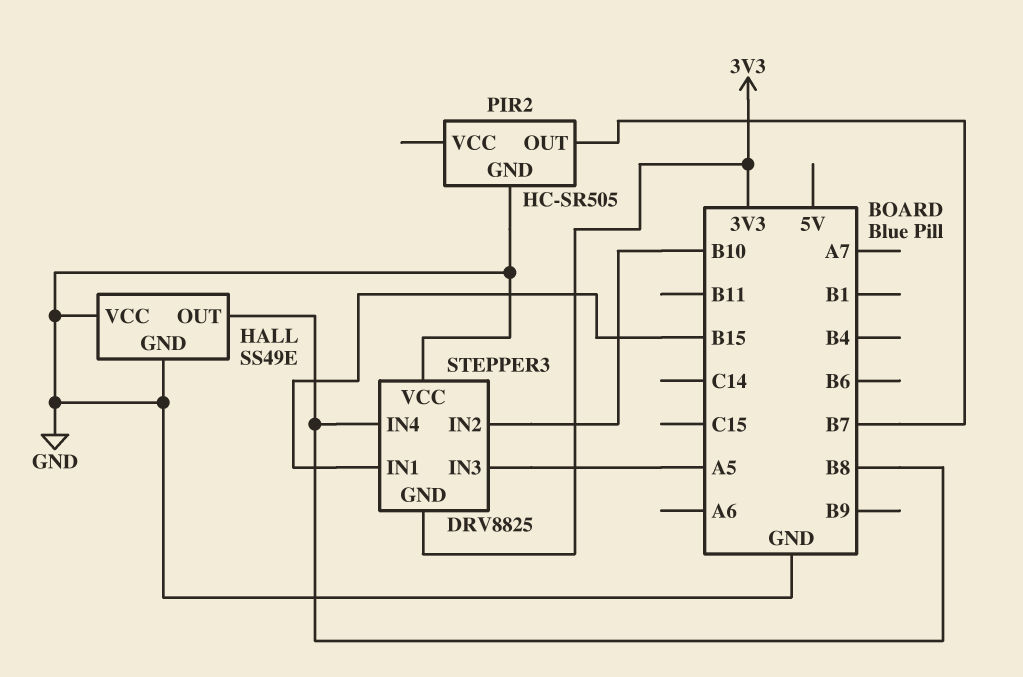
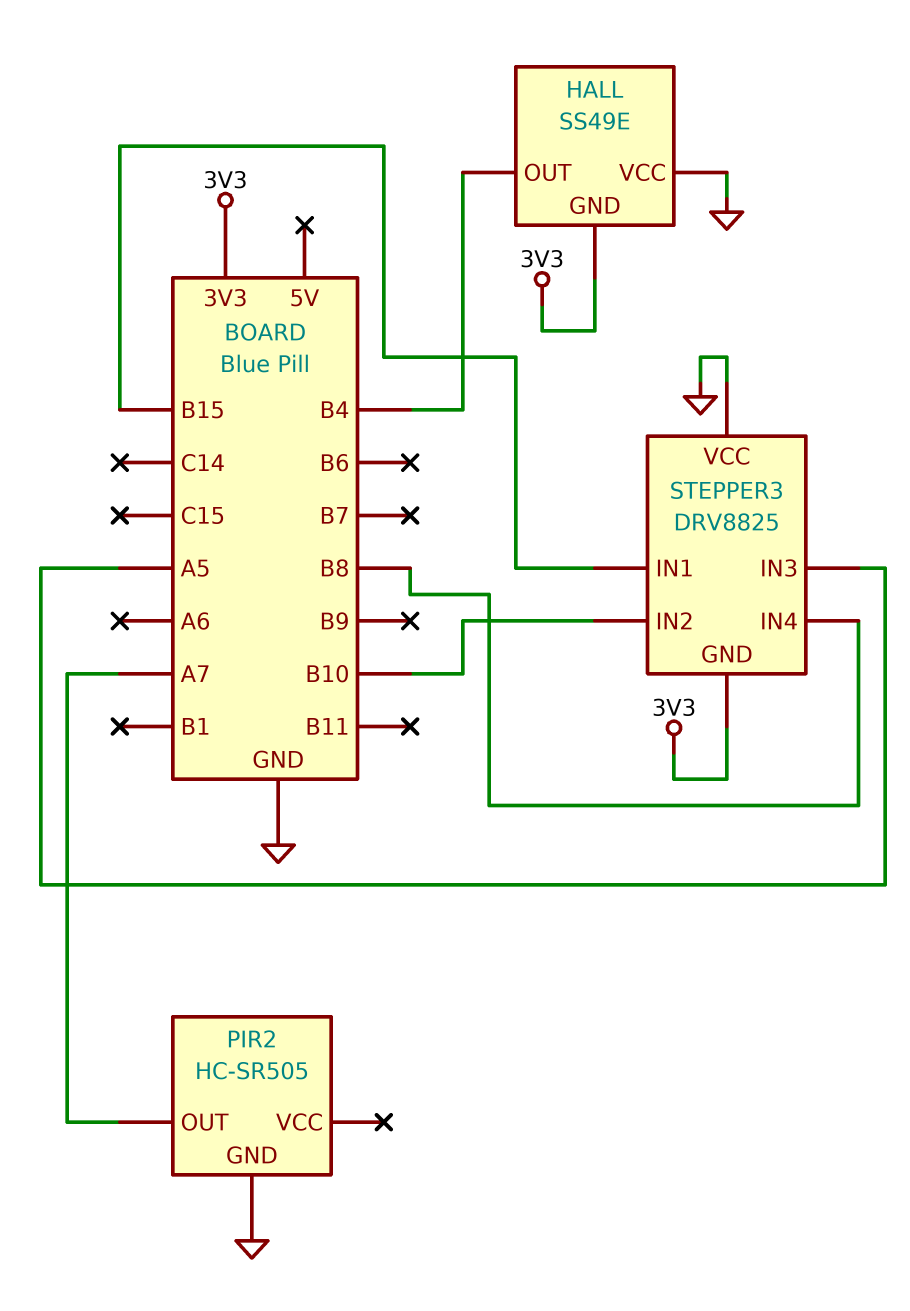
HALL pin GND: GND -> 3V3
HALL pin OUT: B8 -> B4
PIR2 pin OUT: B7 -> A7

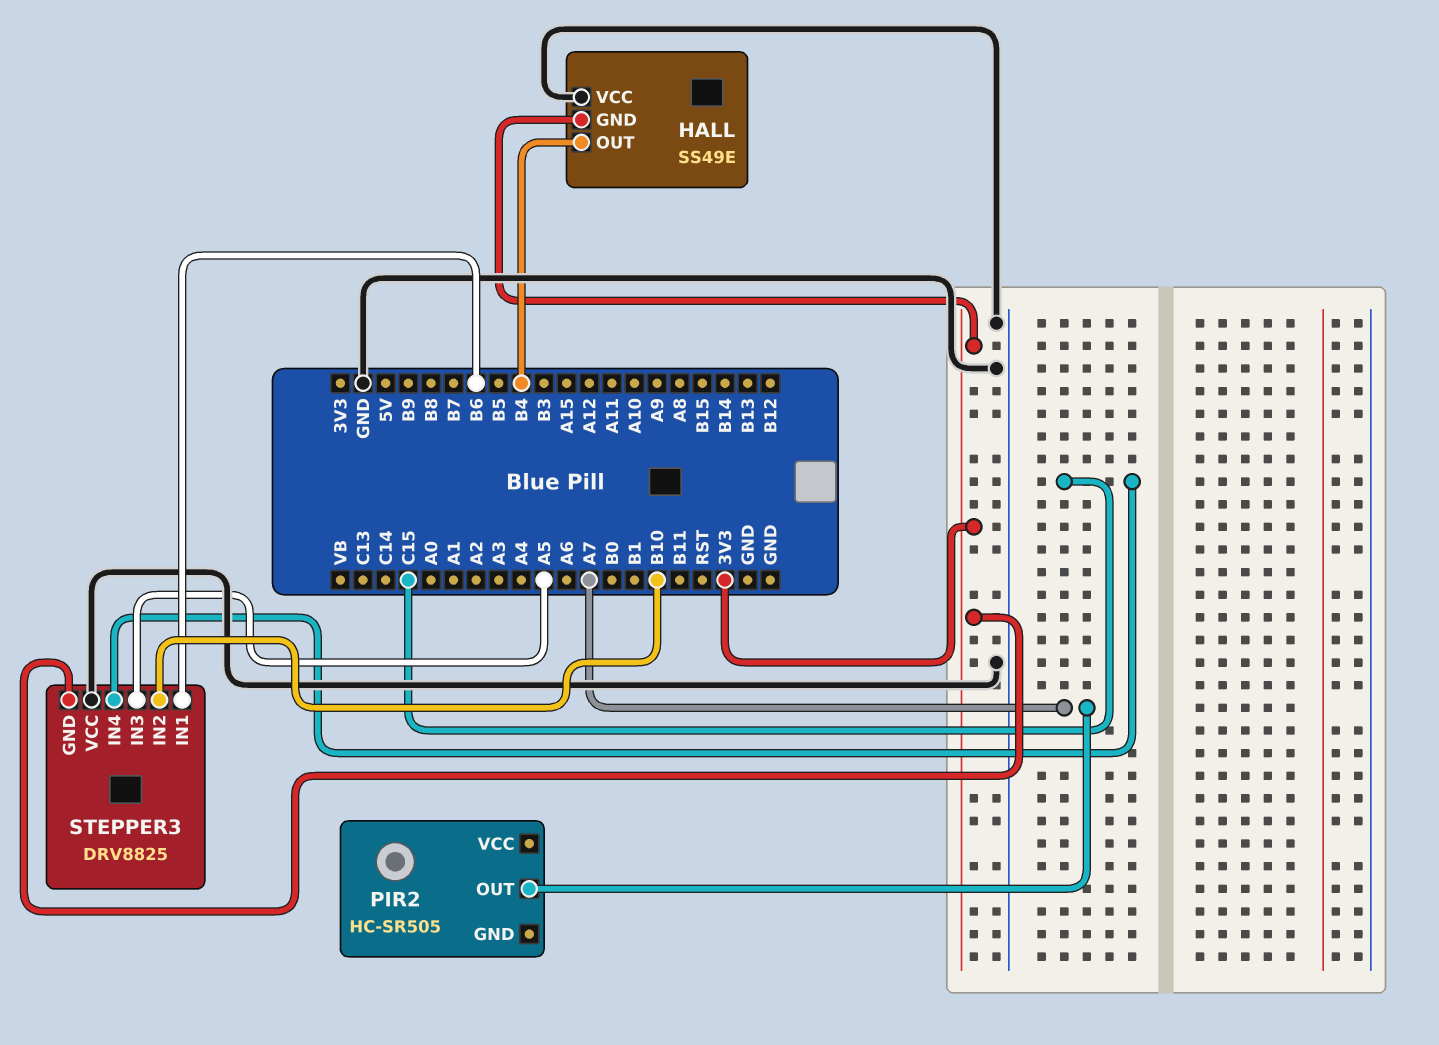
PIR2 pin GND: GND -> none
STEPPER3 pin IN1: B15 -> B6
STEPPER3 pin IN4: B8 -> C15

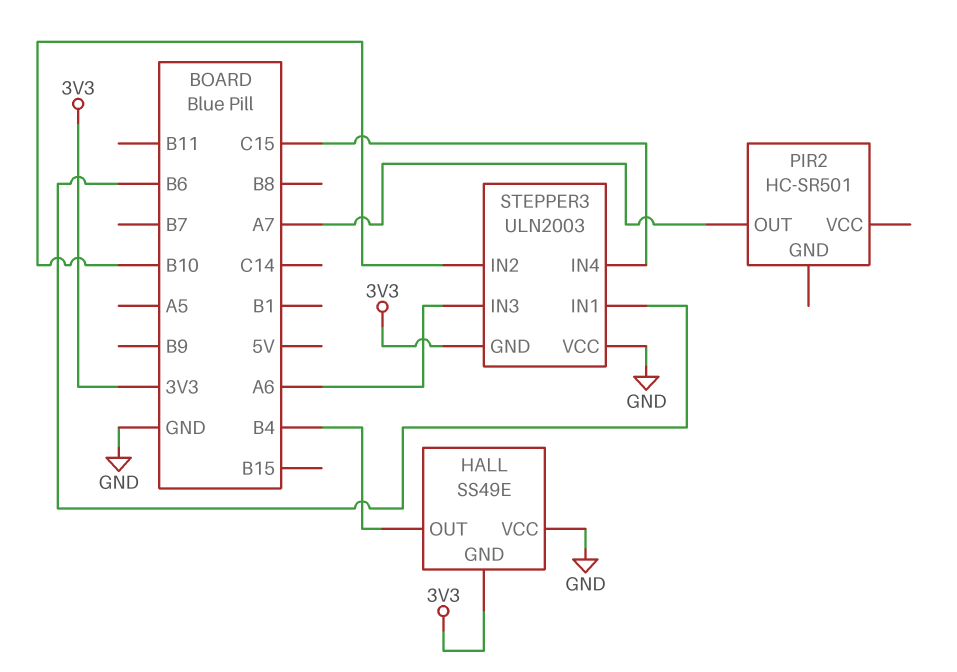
PIR2: HC-SR505 -> HC-SR501
STEPPER3: DRV8825 -> ULN2003
STEPPER3 pin IN3: A5 -> A6

